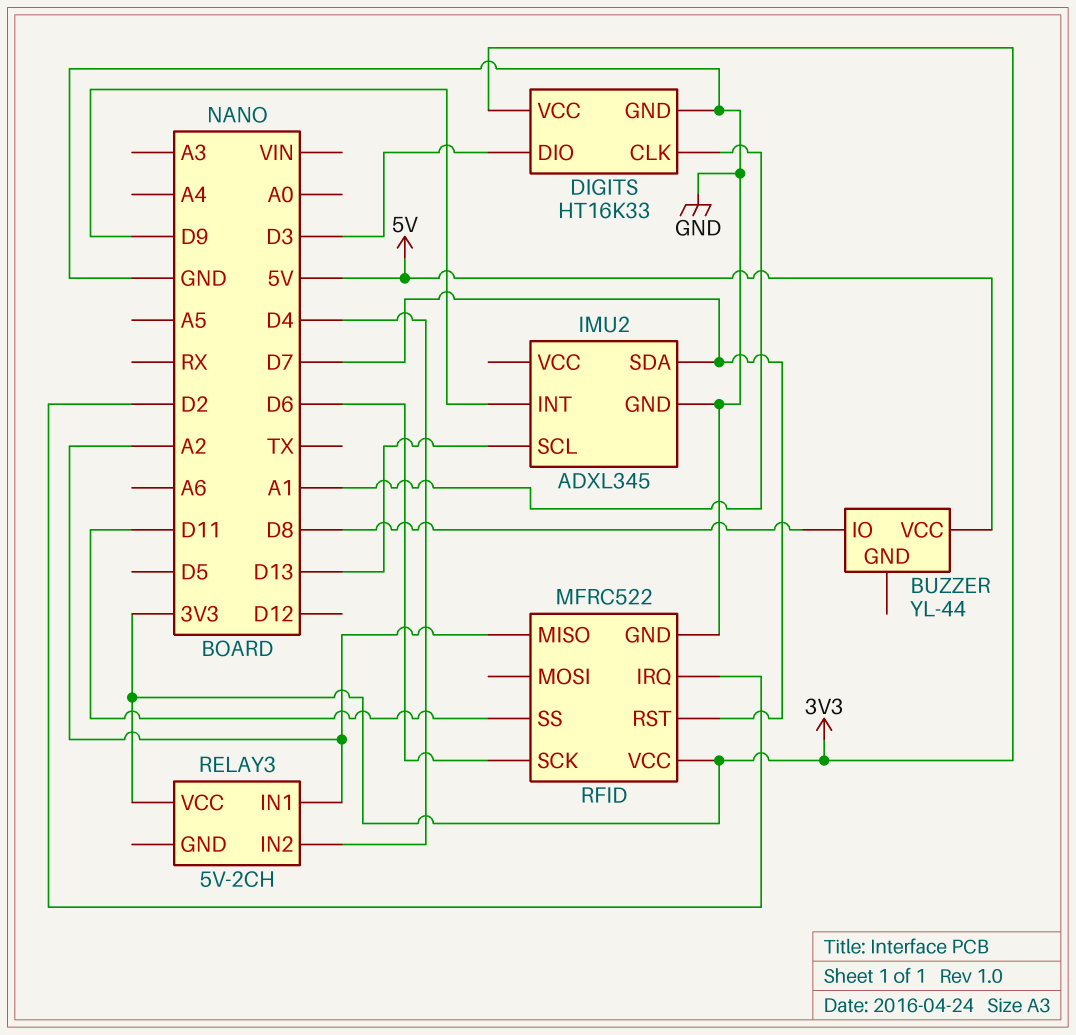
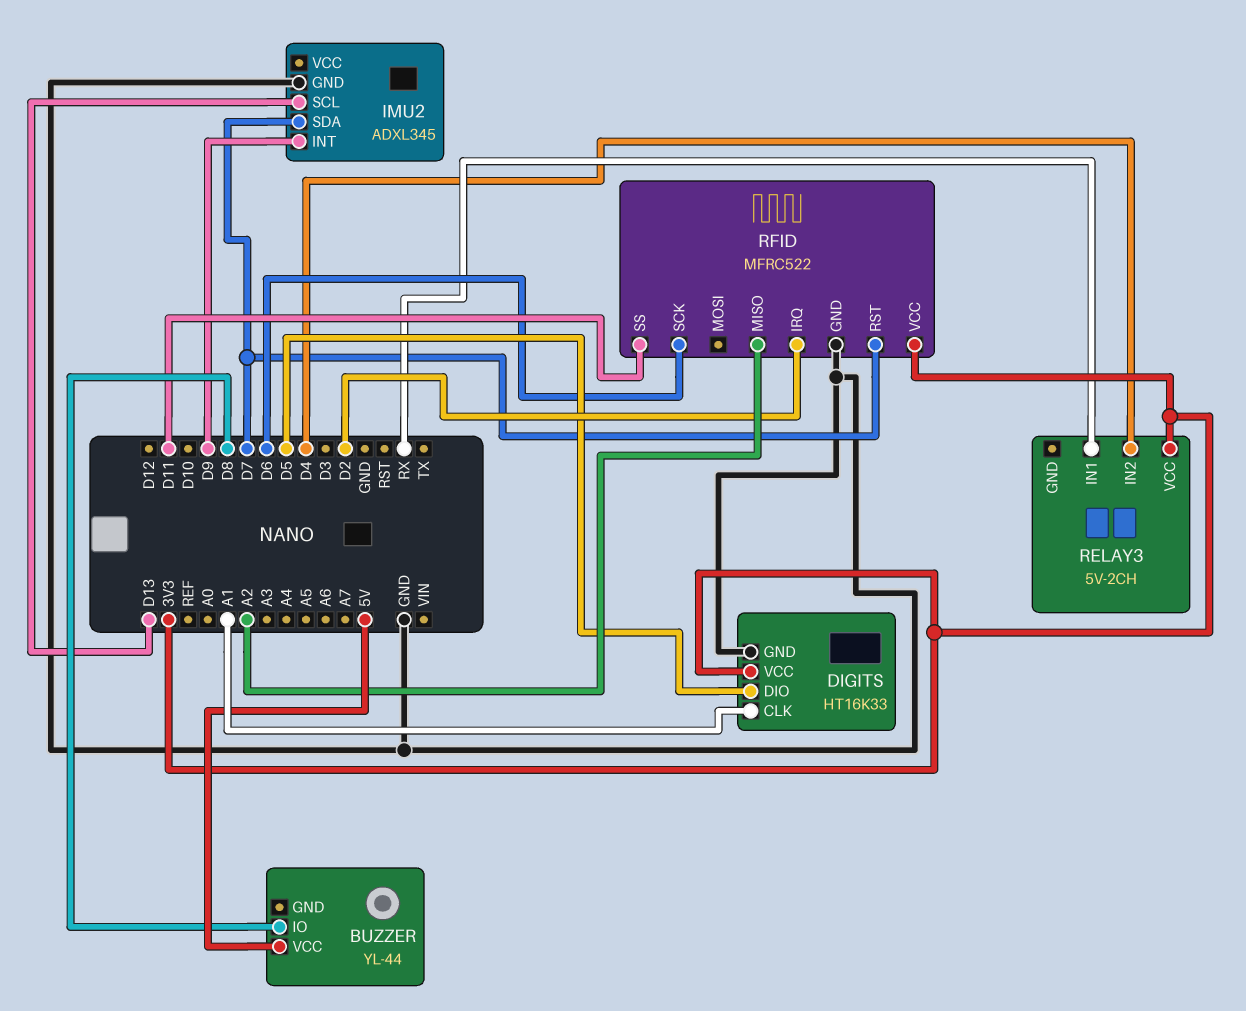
DIGITS pin DIO: D3 -> D5
RELAY3 pin IN1: A2 -> RX

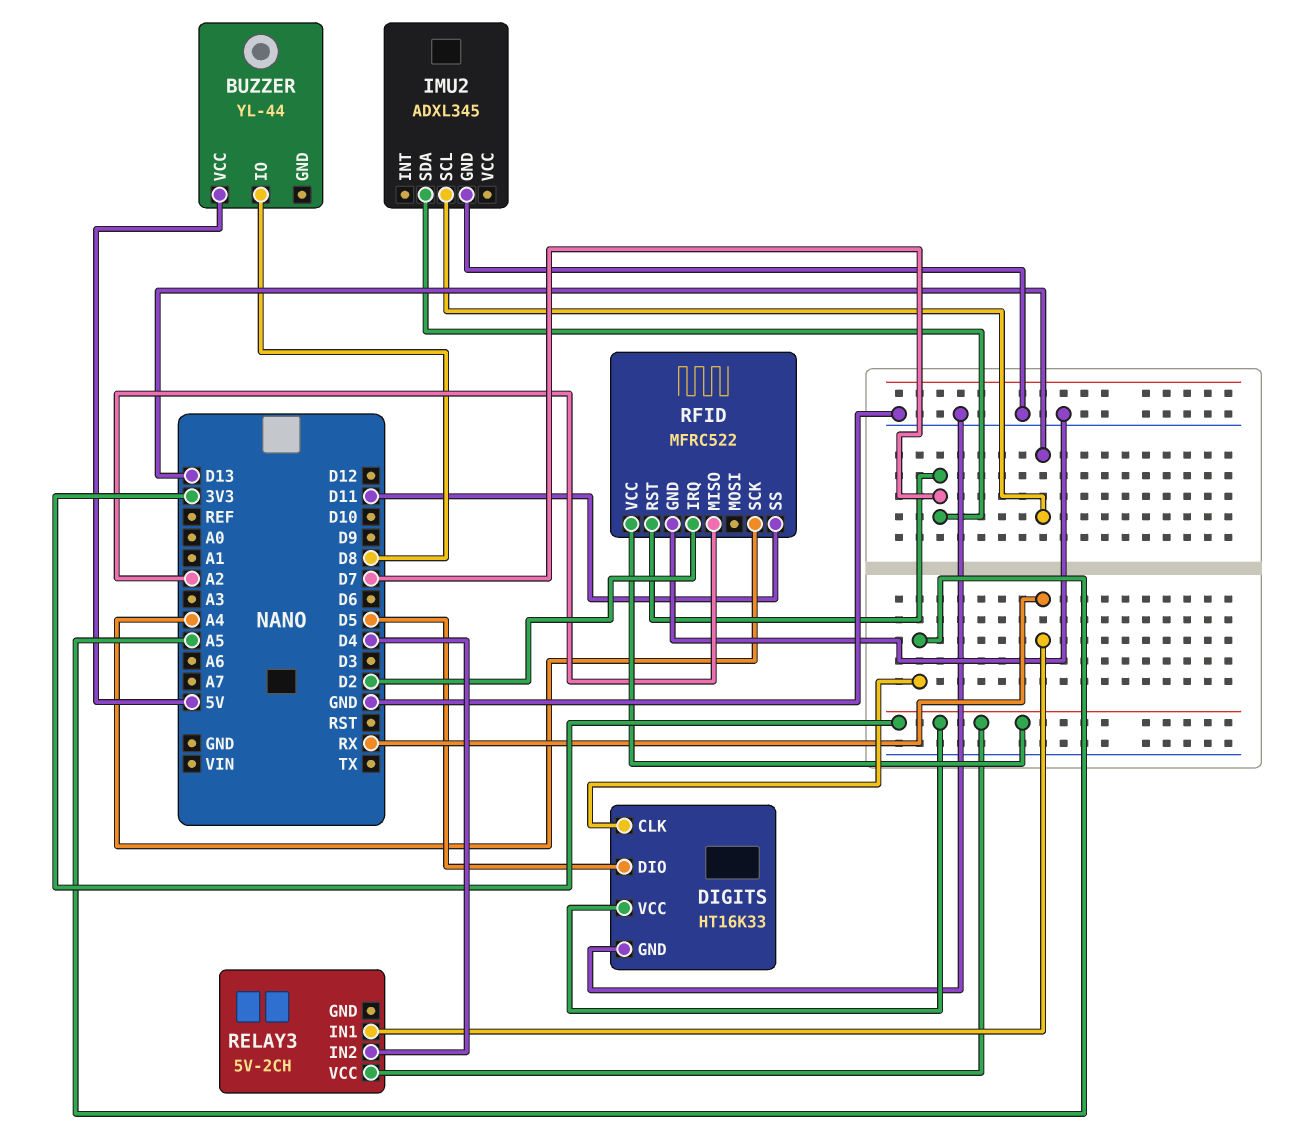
DIGITS pin CLK: A1 -> A5
IMU2 pin INT: D9 -> none
RFID pin SCK: D6 -> A4

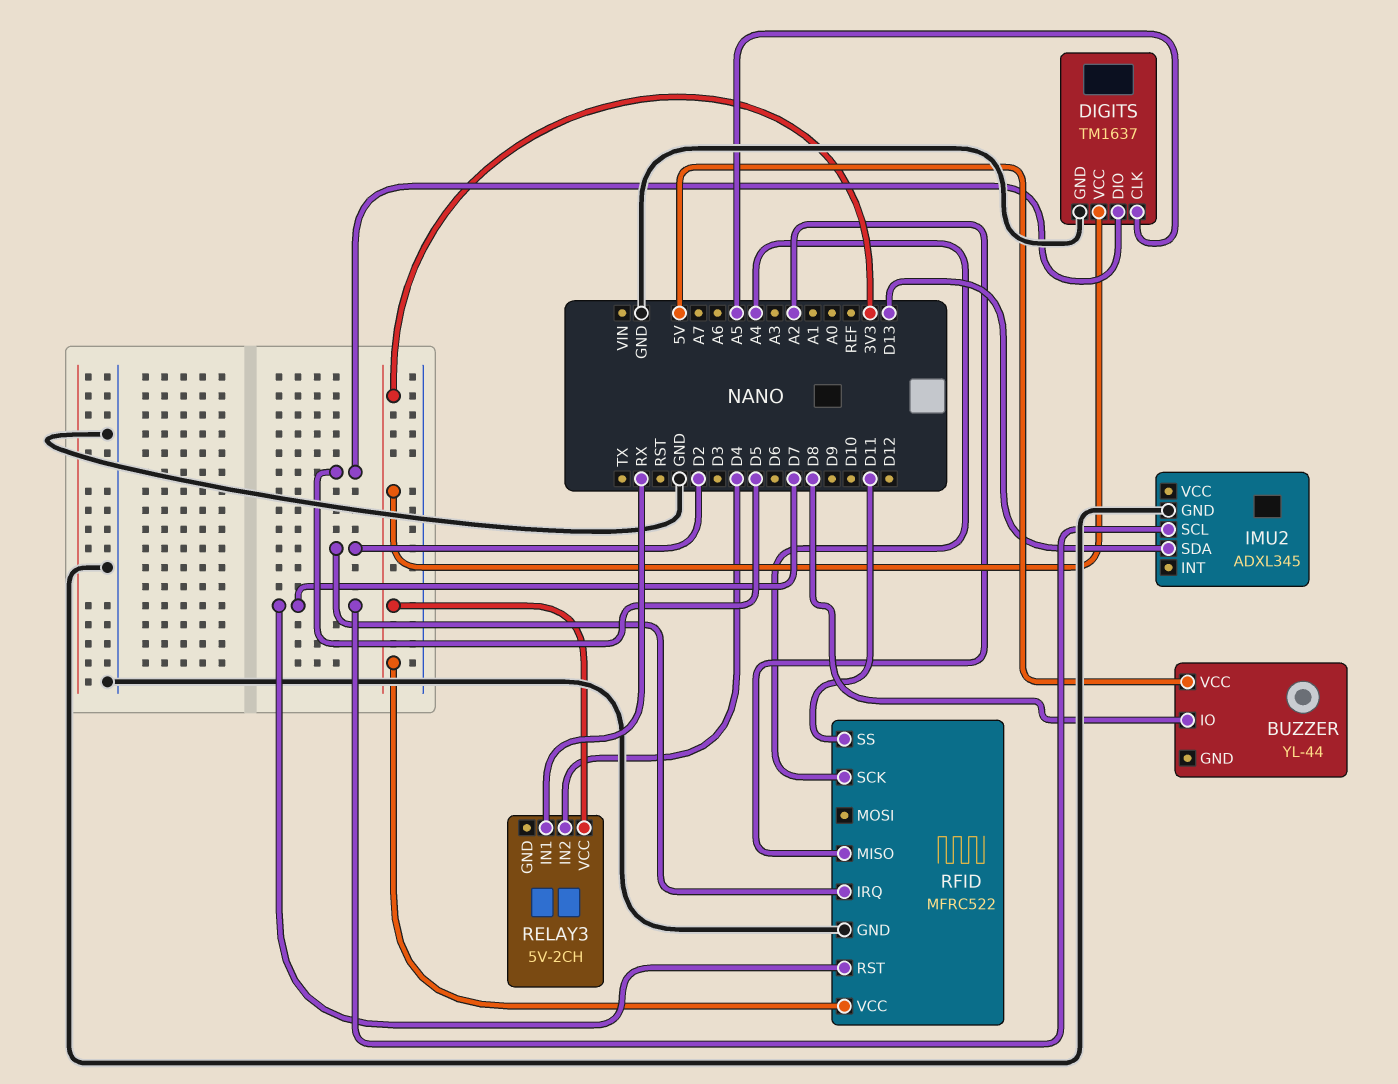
DIGITS: HT16K33 -> TM1637
IMU2 pin SCL: D13 -> D7
IMU2 pin SDA: D7 -> D13

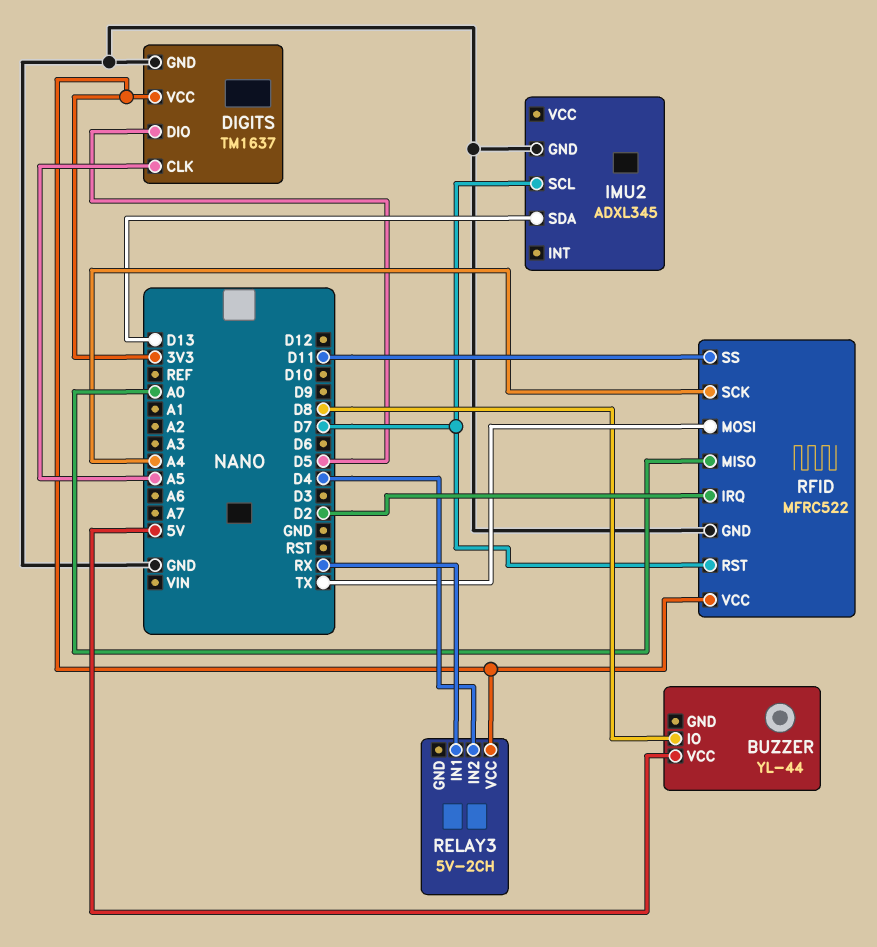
RFID pin MISO: A2 -> A0
RFID pin MOSI: none -> TX

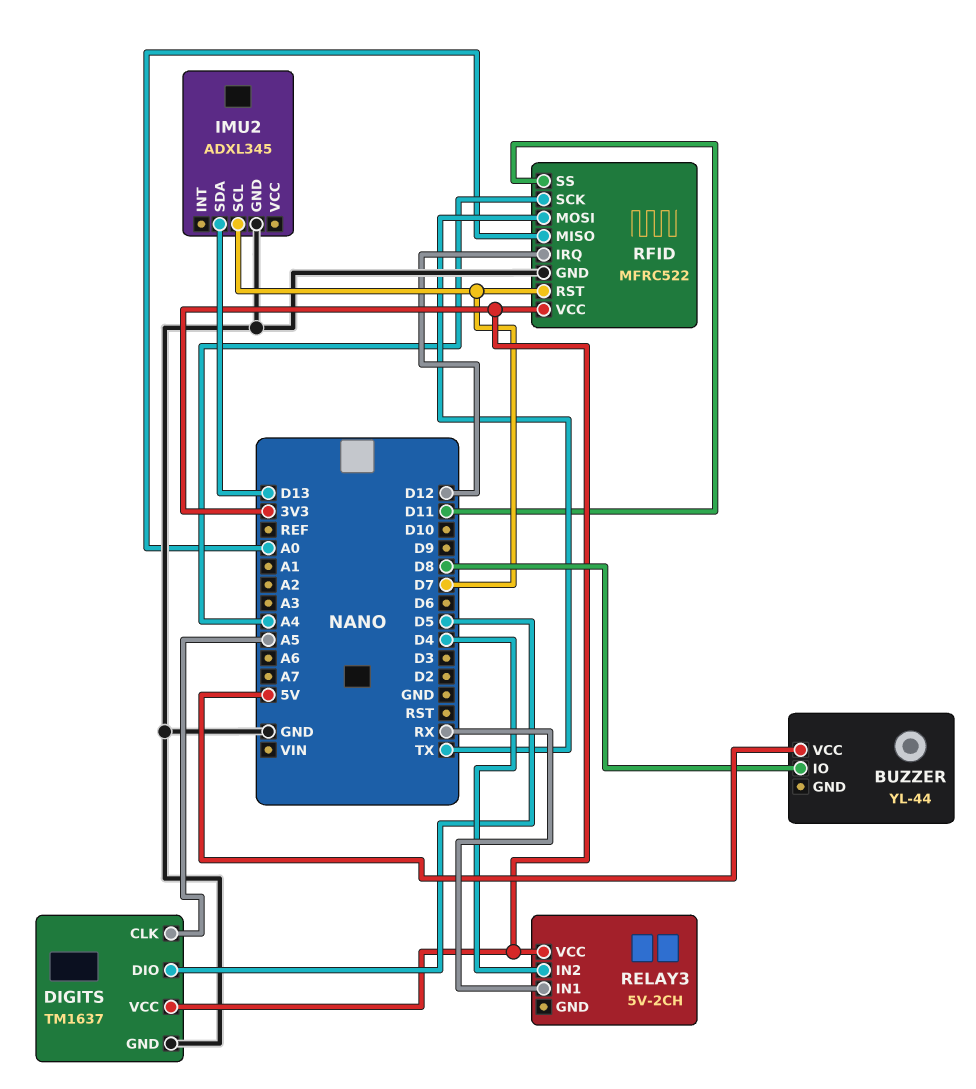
RFID pin IRQ: D2 -> D12

